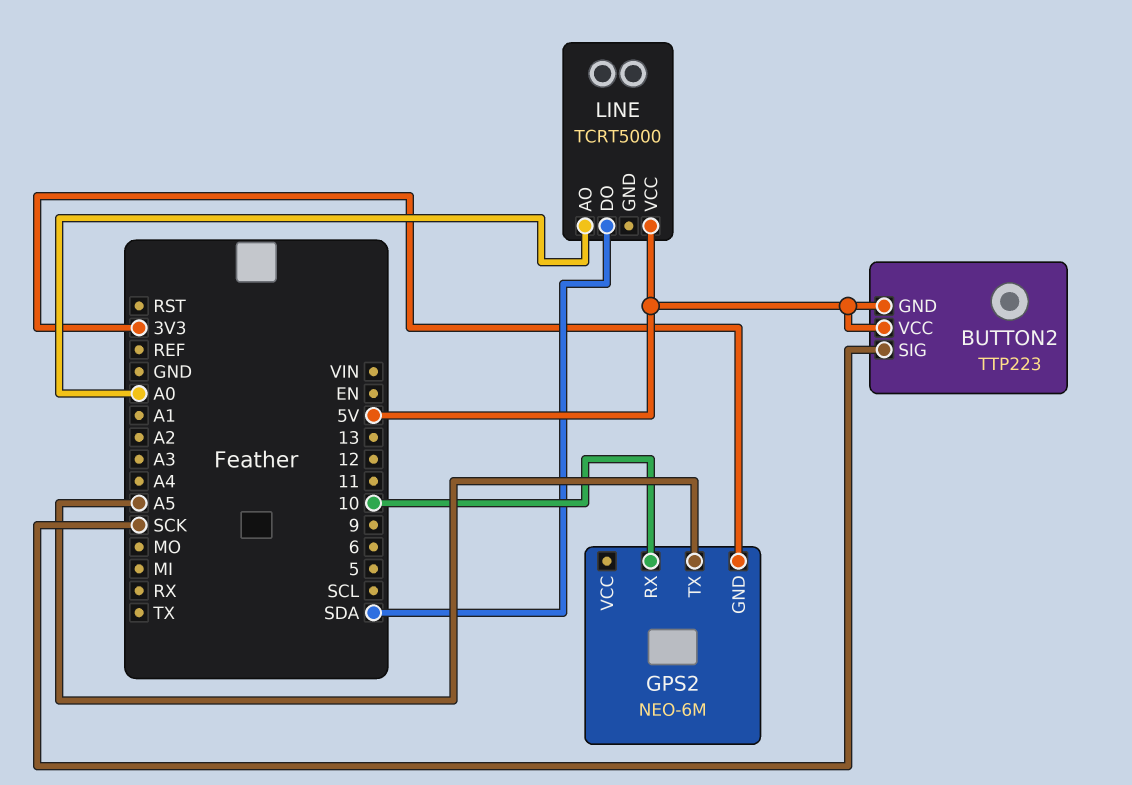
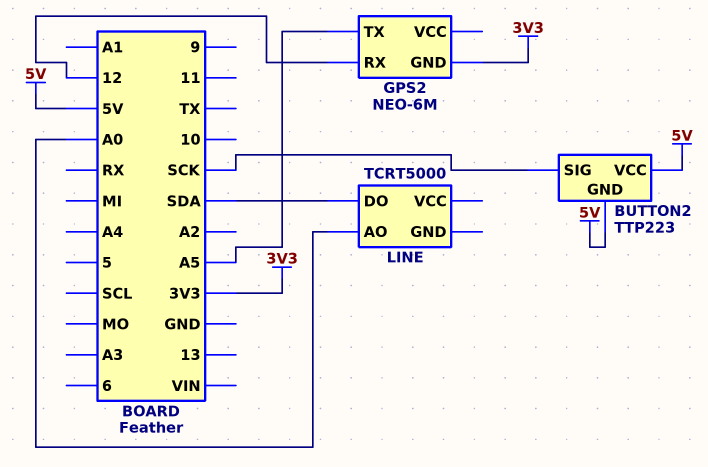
GPS2 pin RX: 10 -> 12
LINE pin VCC: 5V -> none

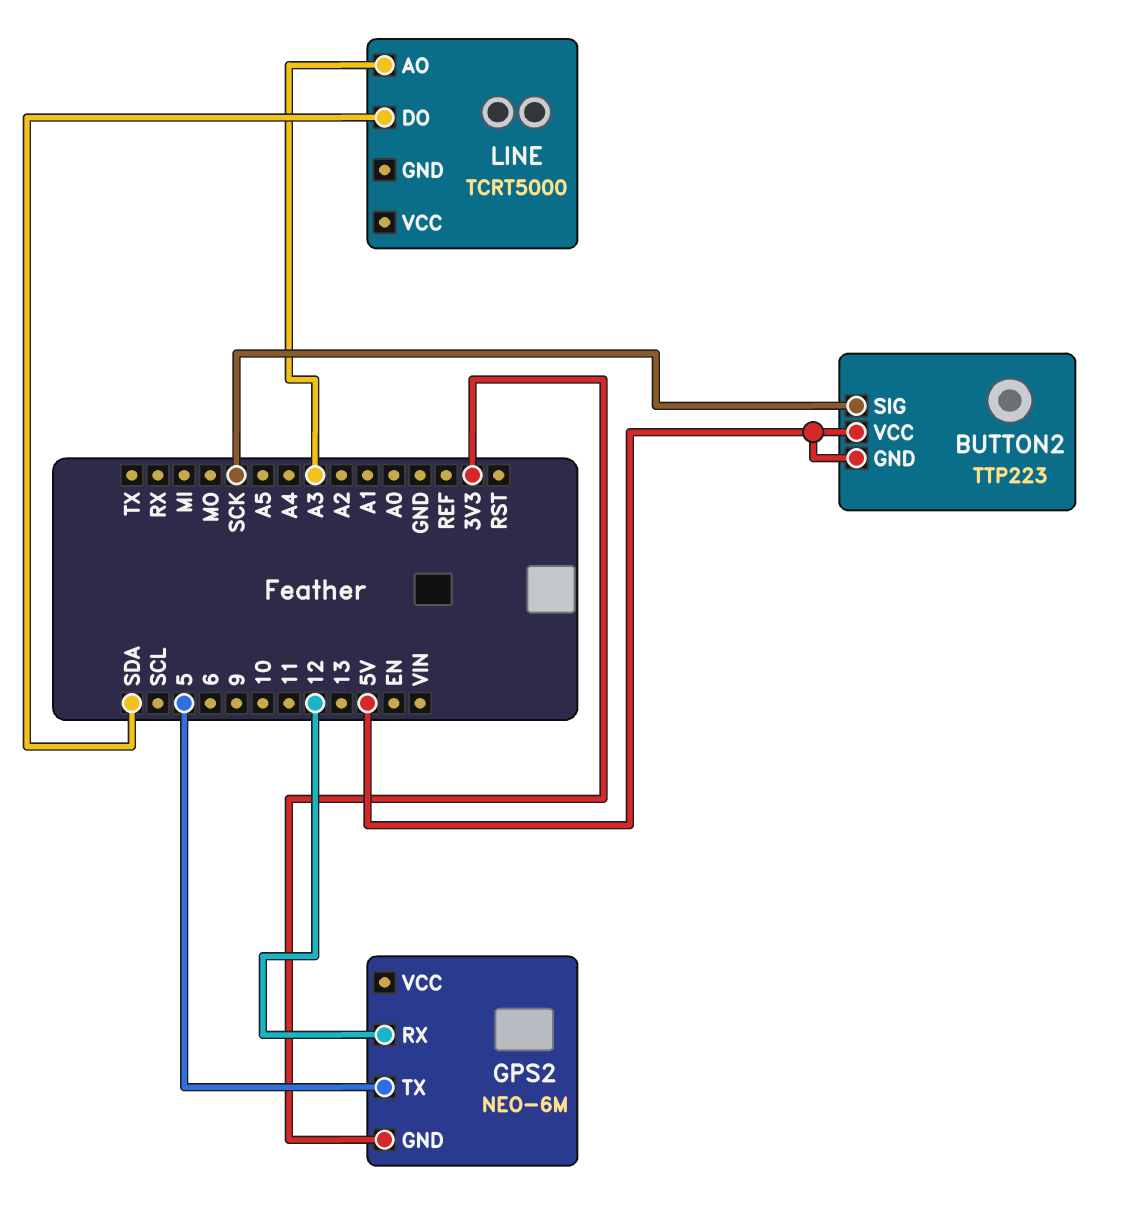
GPS2 pin TX: A5 -> 5
LINE pin AO: A0 -> A3

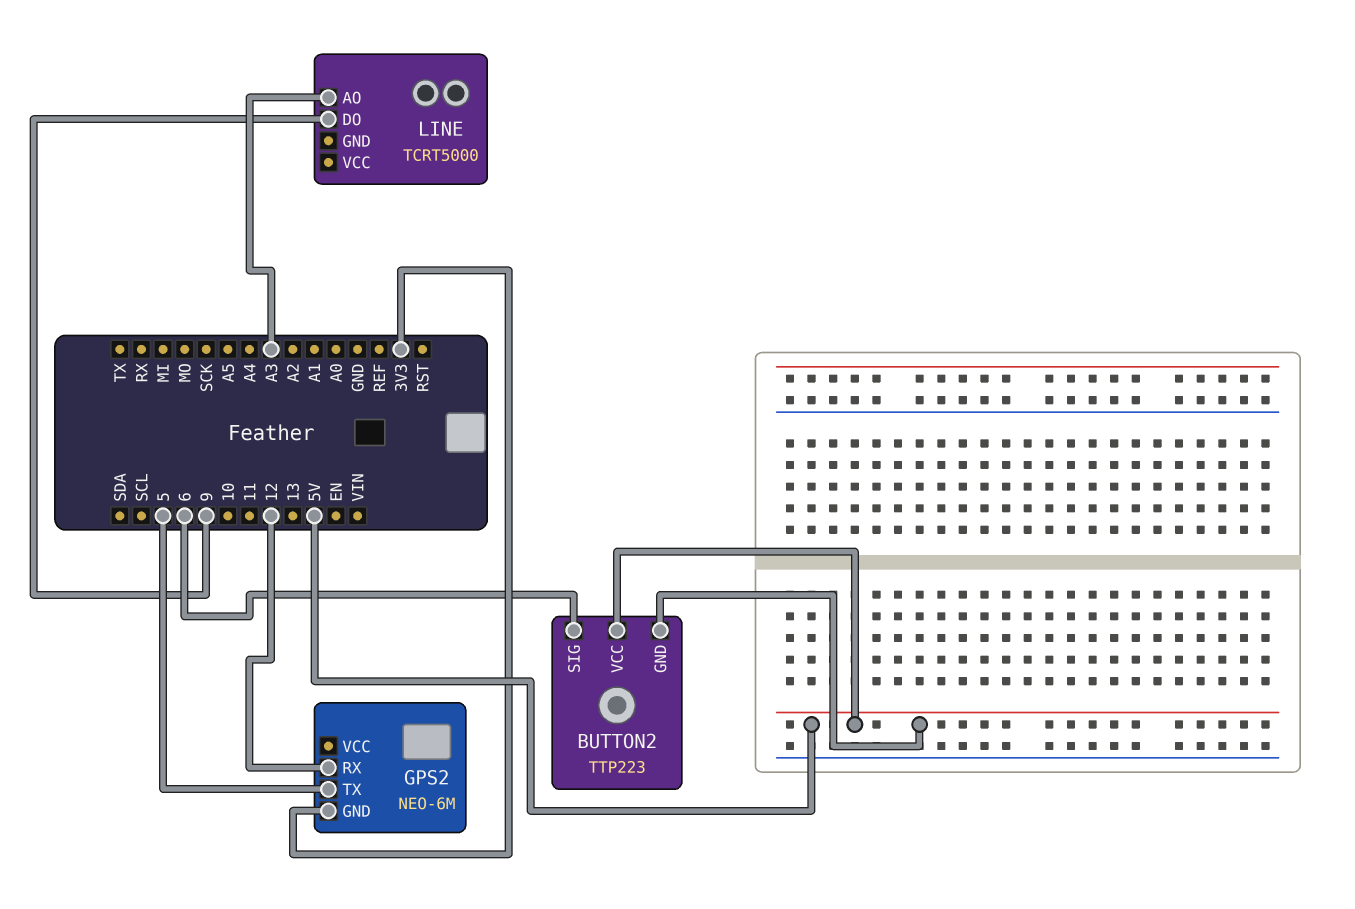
BUTTON2 pin SIG: SCK -> 6
LINE pin DO: SDA -> 9

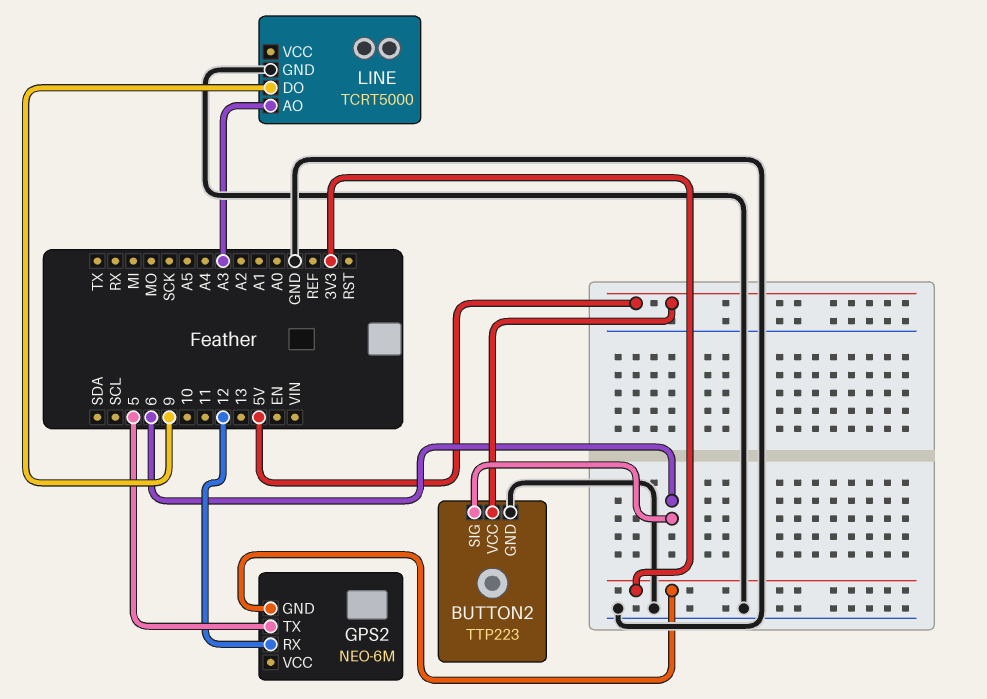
BUTTON2 pin GND: 5V -> GND
LINE pin GND: none -> GND

